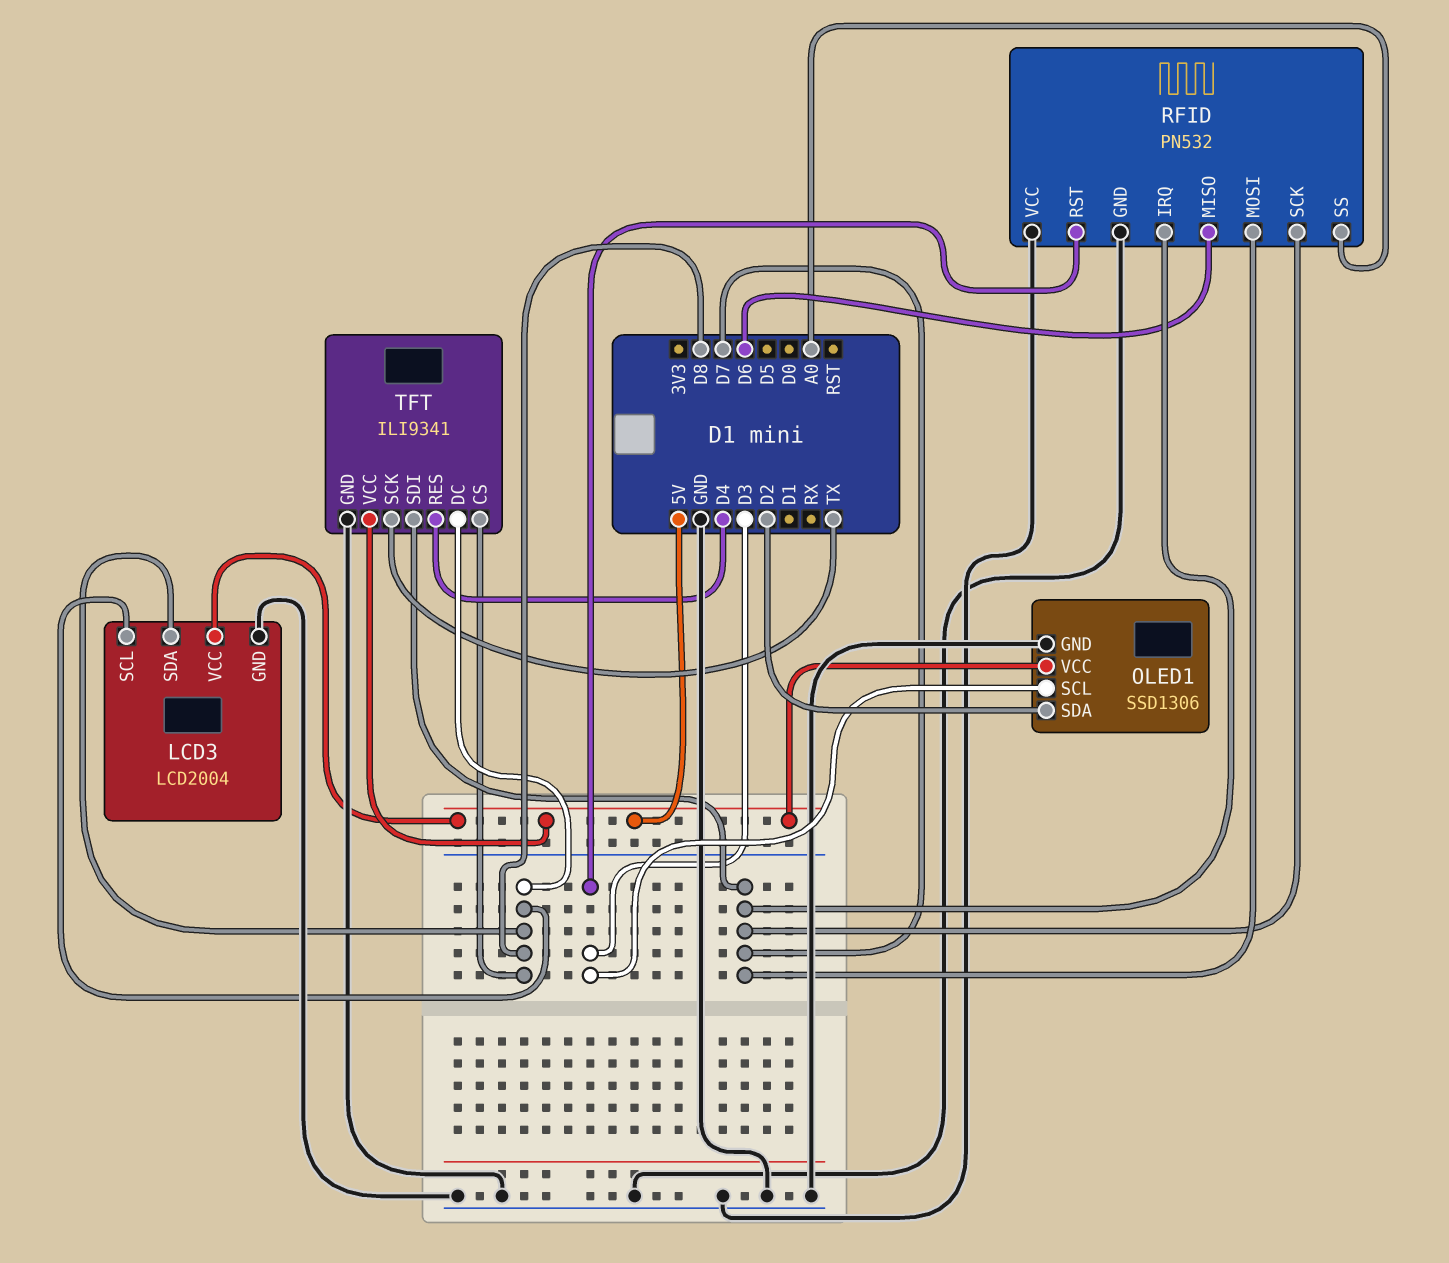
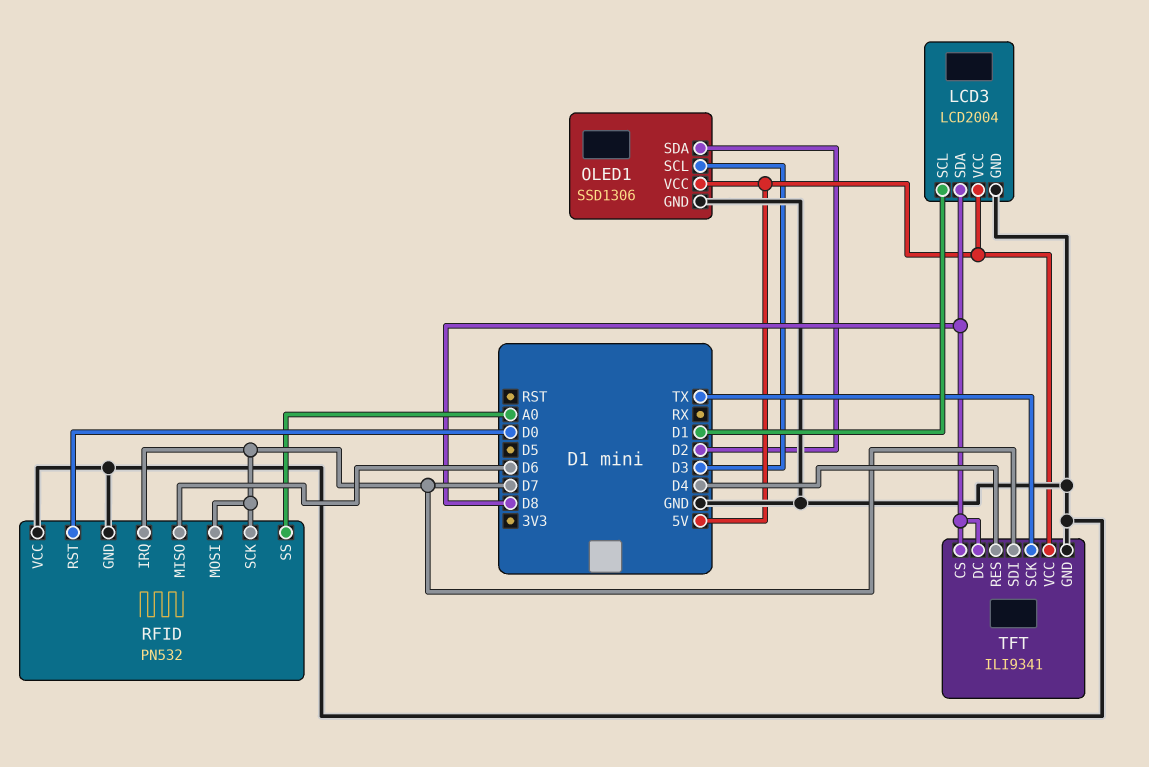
LCD3 pin SCL: D8 -> D1
RFID pin RST: D3 -> D0

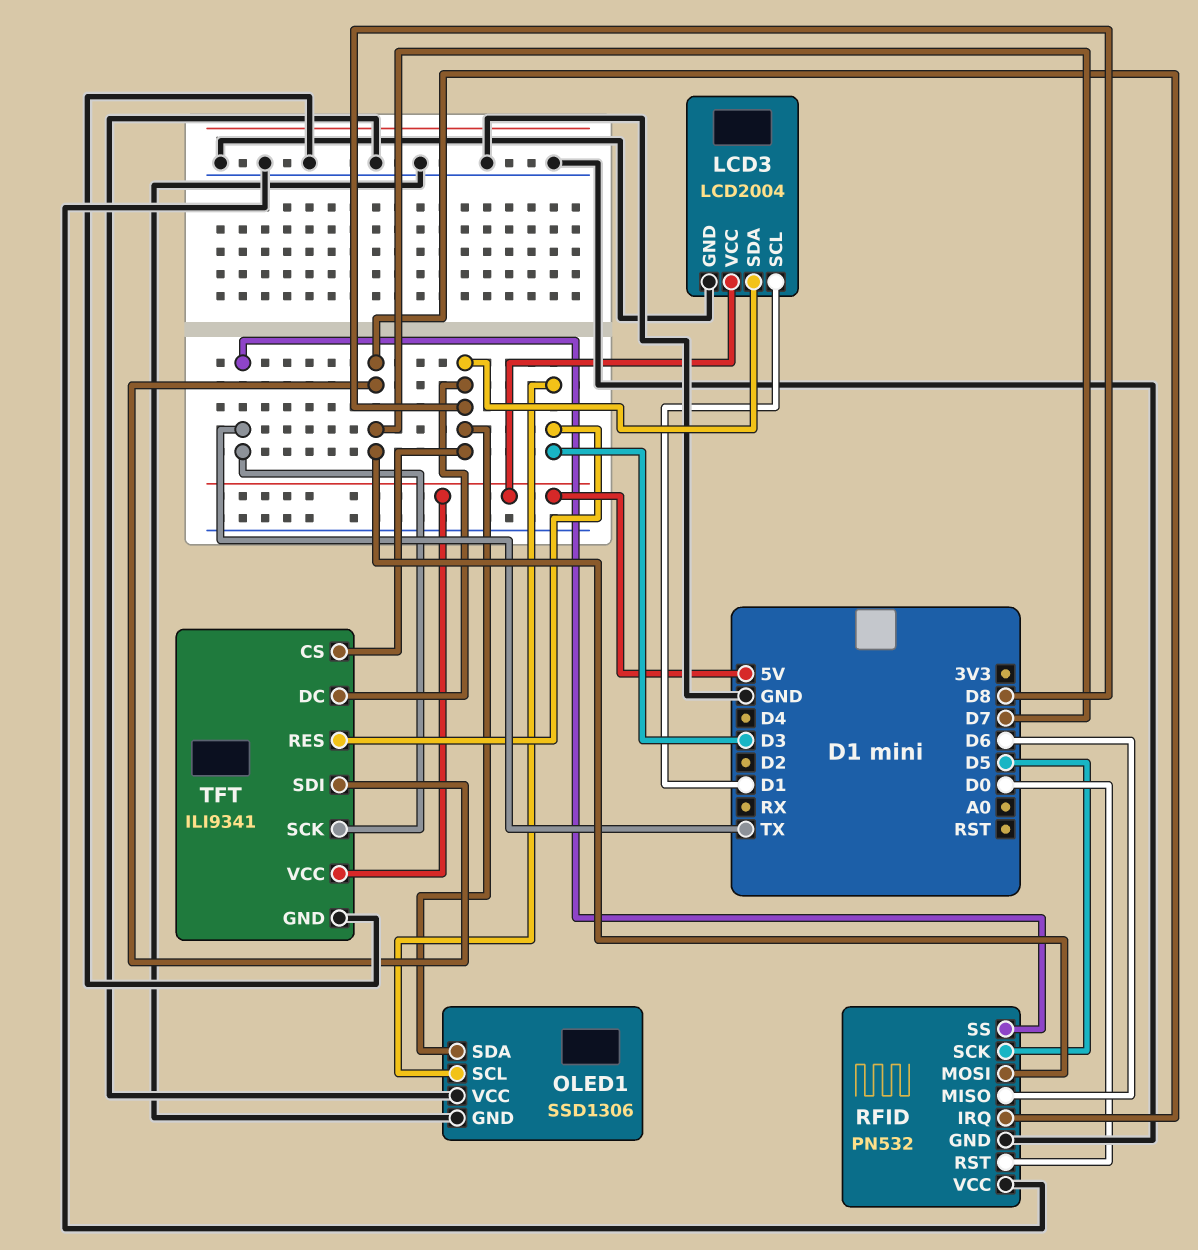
OLED1 pin SDA: D2 -> D8
OLED1 pin VCC: 5V -> GND
RFID pin SCK: D7 -> D5
RFID pin SS: A0 -> TX
TFT pin RES: D4 -> D3

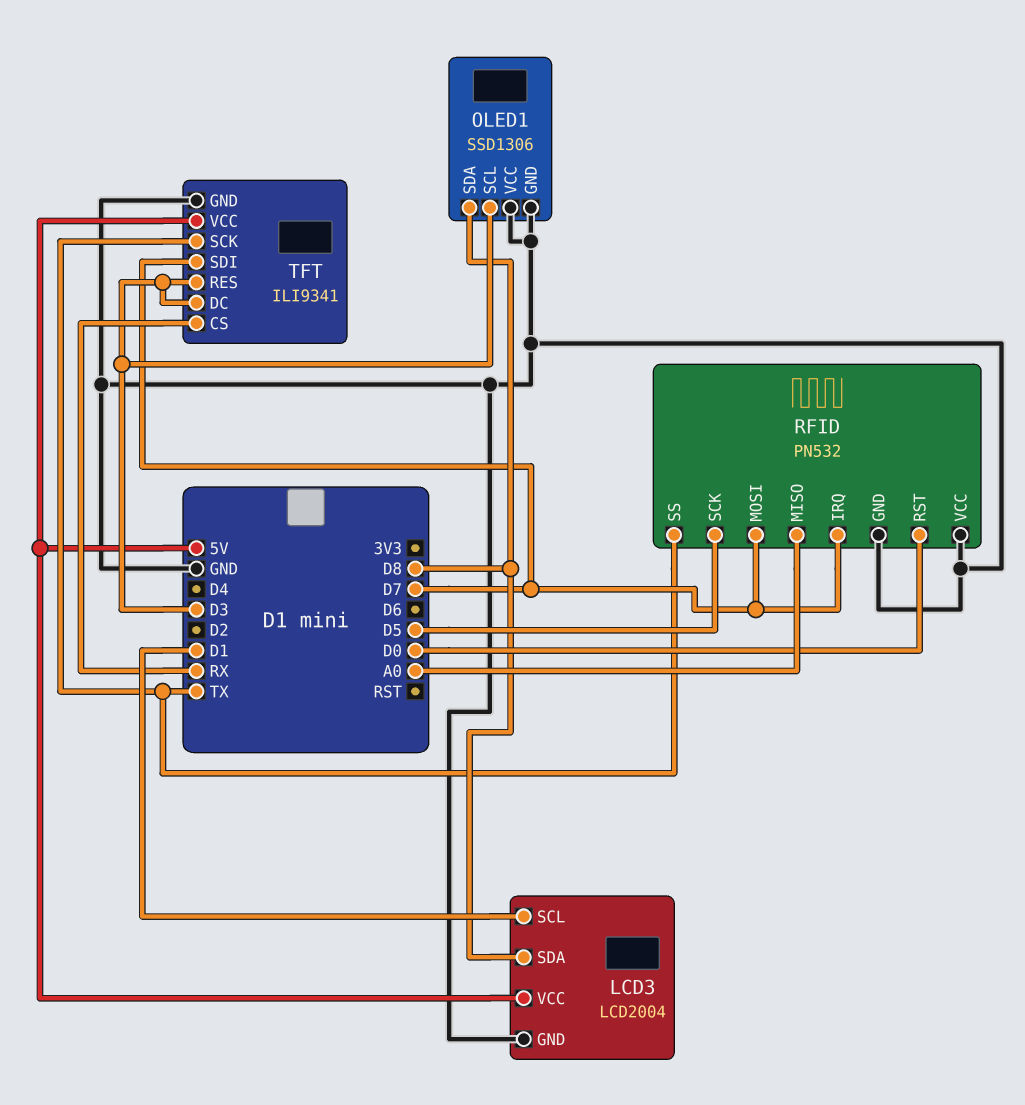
RFID pin MISO: D6 -> A0
TFT pin CS: D8 -> RX
TFT pin DC: D8 -> D3

